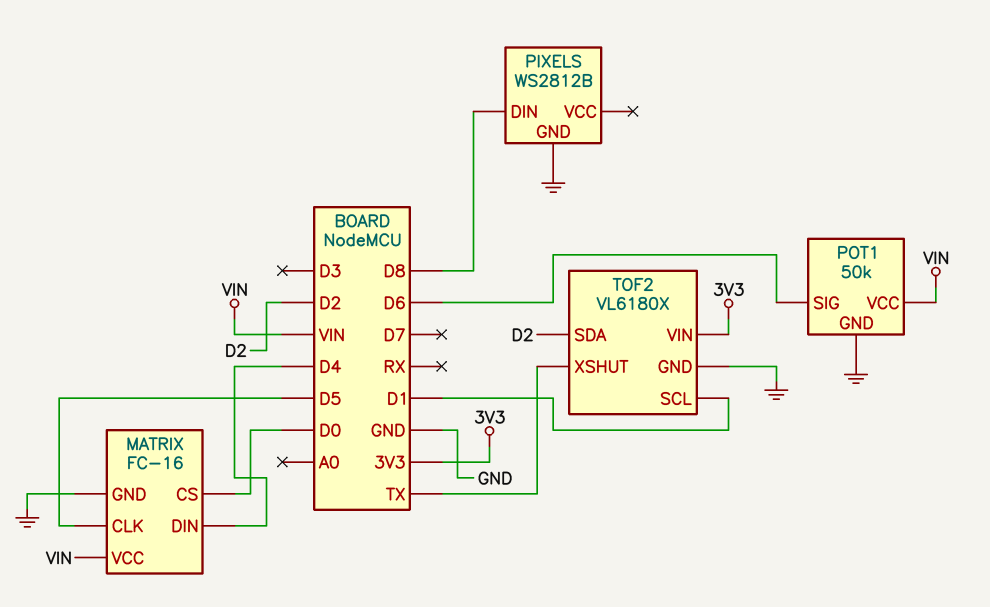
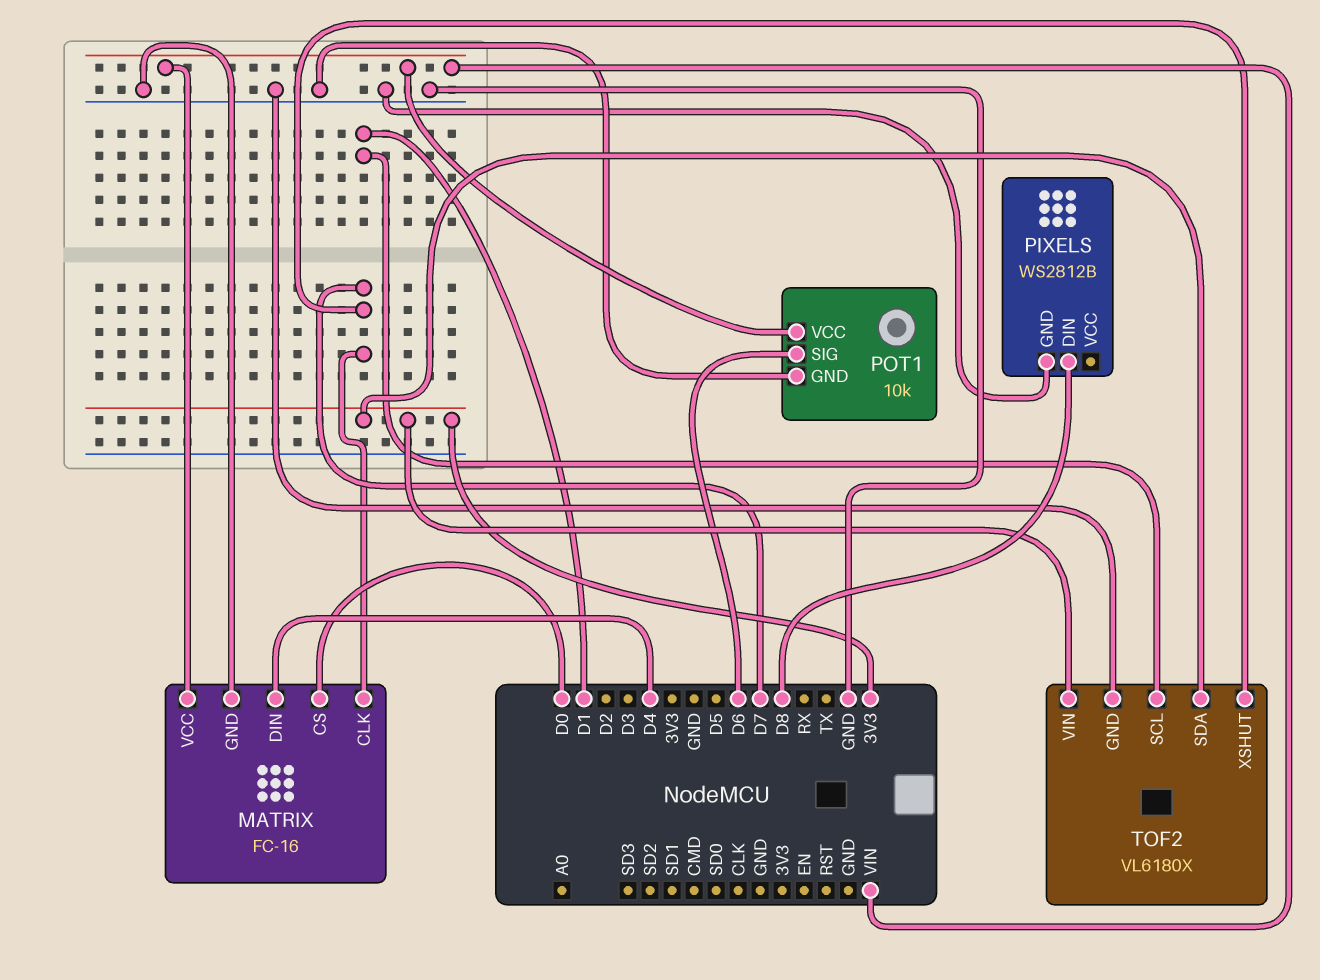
MATRIX pin CLK: D5 -> D7
POT1: 50k -> 10k
TOF2 pin SDA: D2 -> 3V3
TOF2 pin XSHUT: TX -> D7

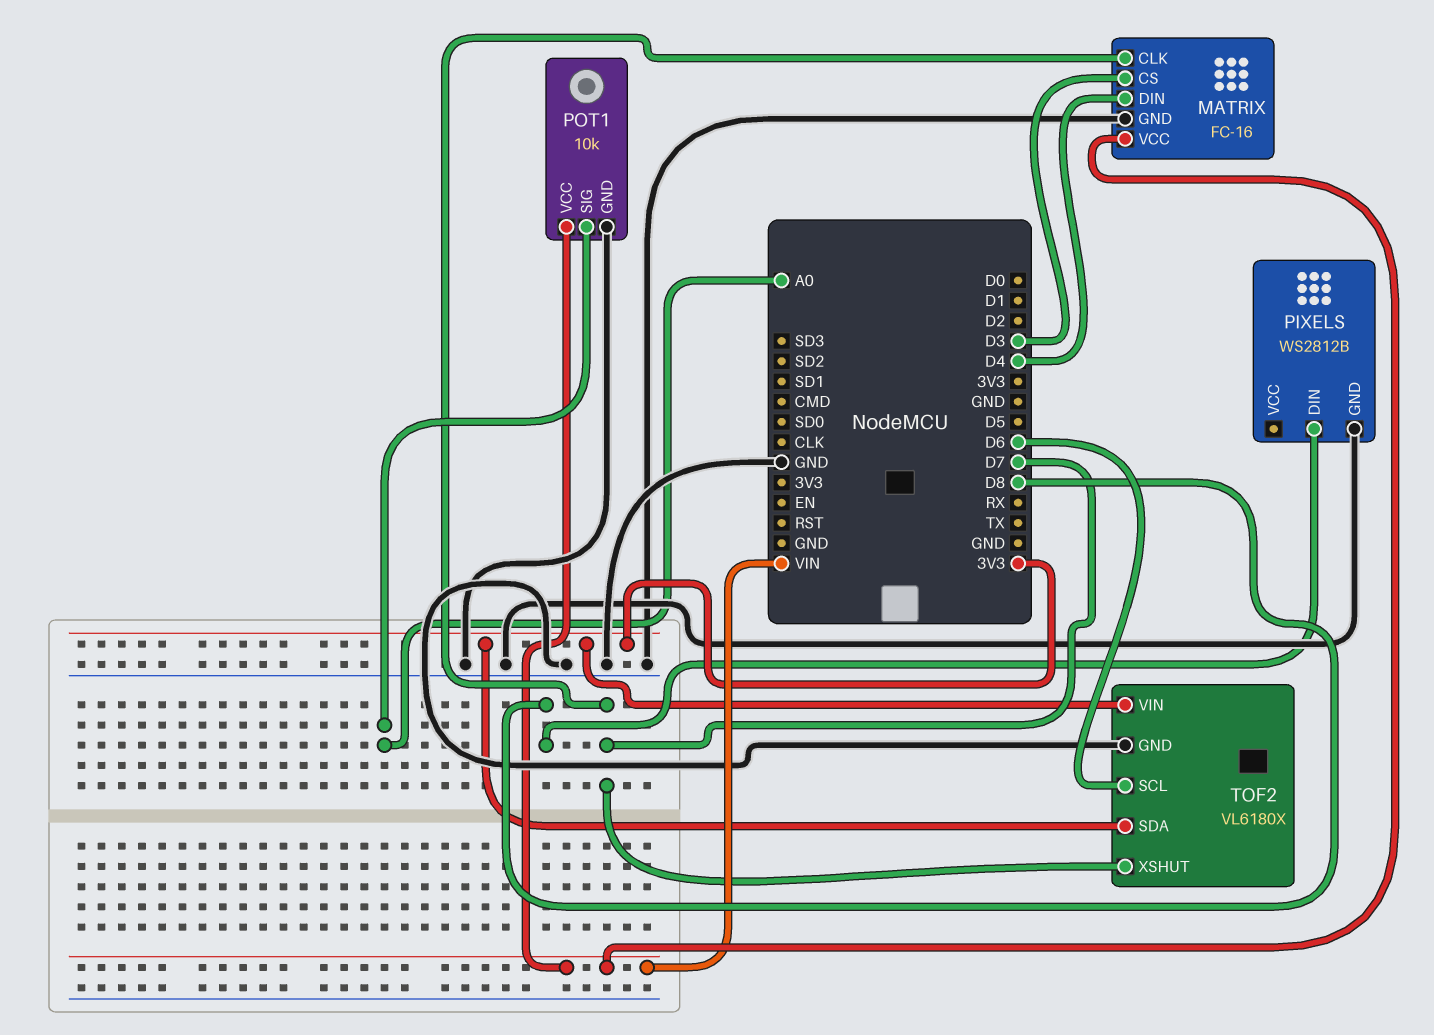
MATRIX pin CS: D0 -> D3
POT1 pin SIG: D6 -> A0
TOF2 pin SCL: D1 -> D6

